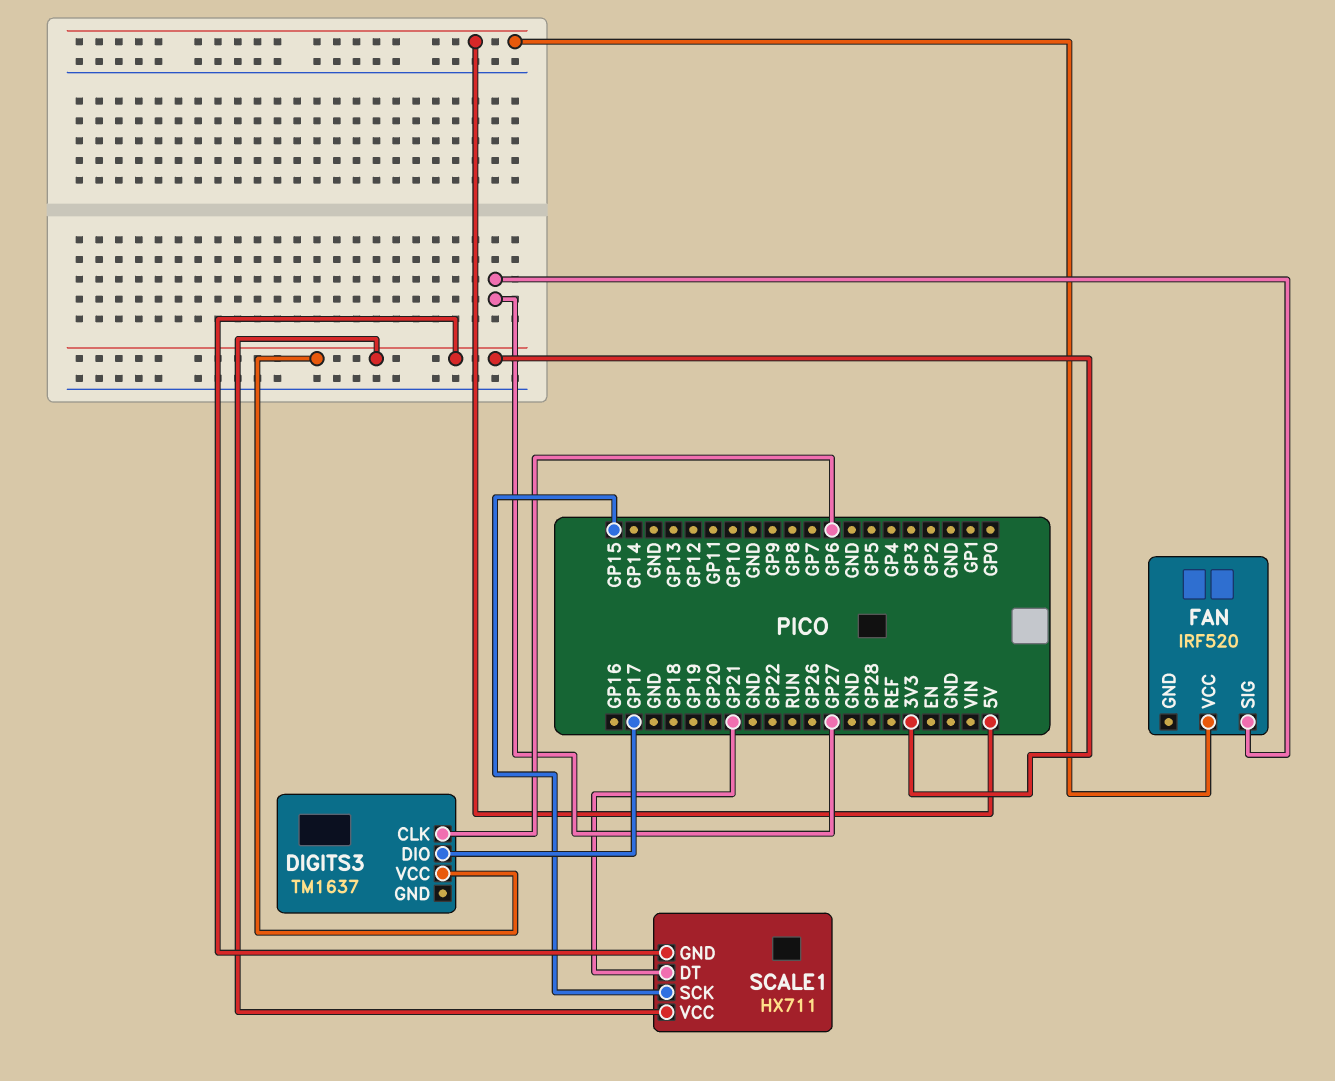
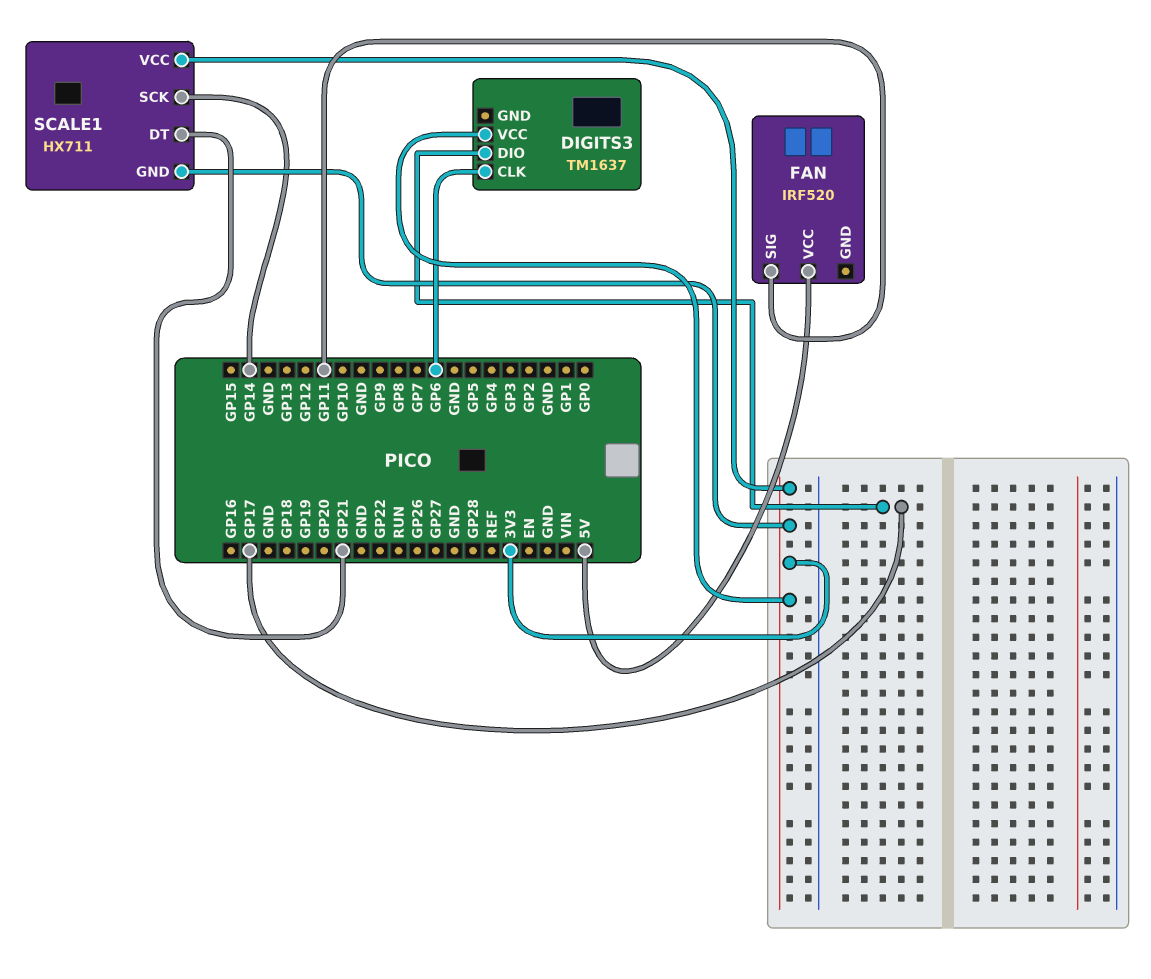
FAN pin SIG: GP27 -> GP11
SCALE1 pin SCK: GP15 -> GP14

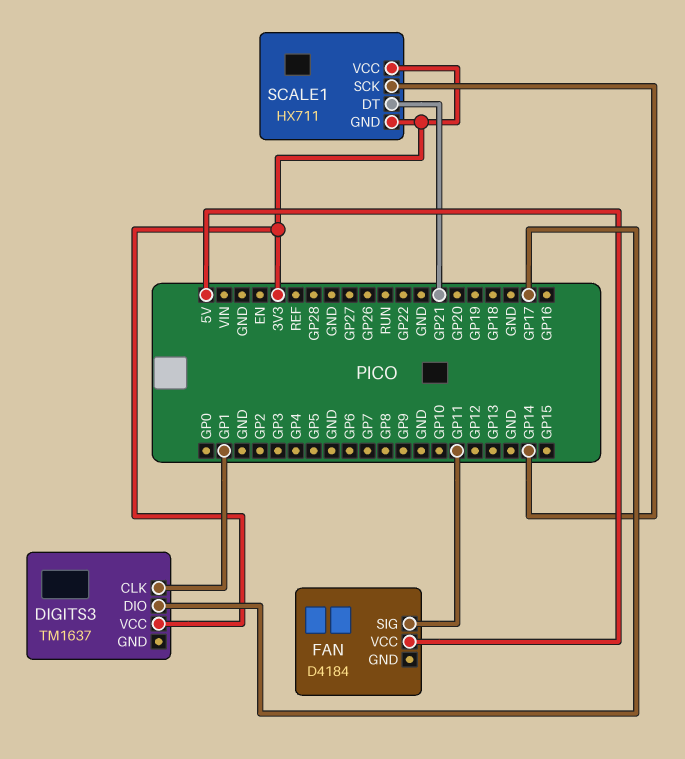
DIGITS3 pin CLK: GP6 -> GP1
FAN: IRF520 -> D4184

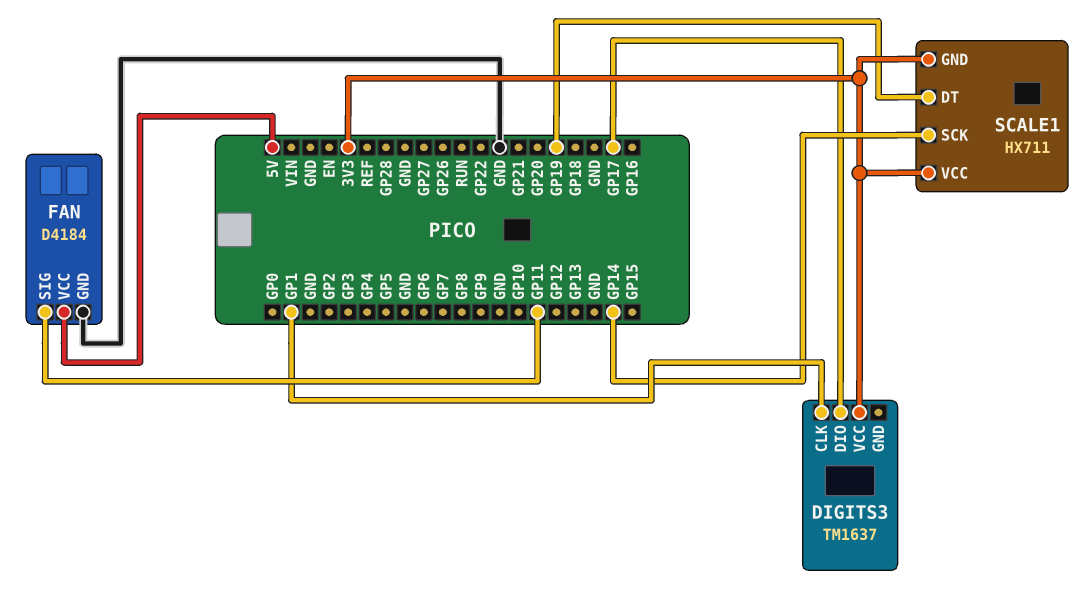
FAN pin GND: none -> GND
SCALE1 pin DT: GP21 -> GP19

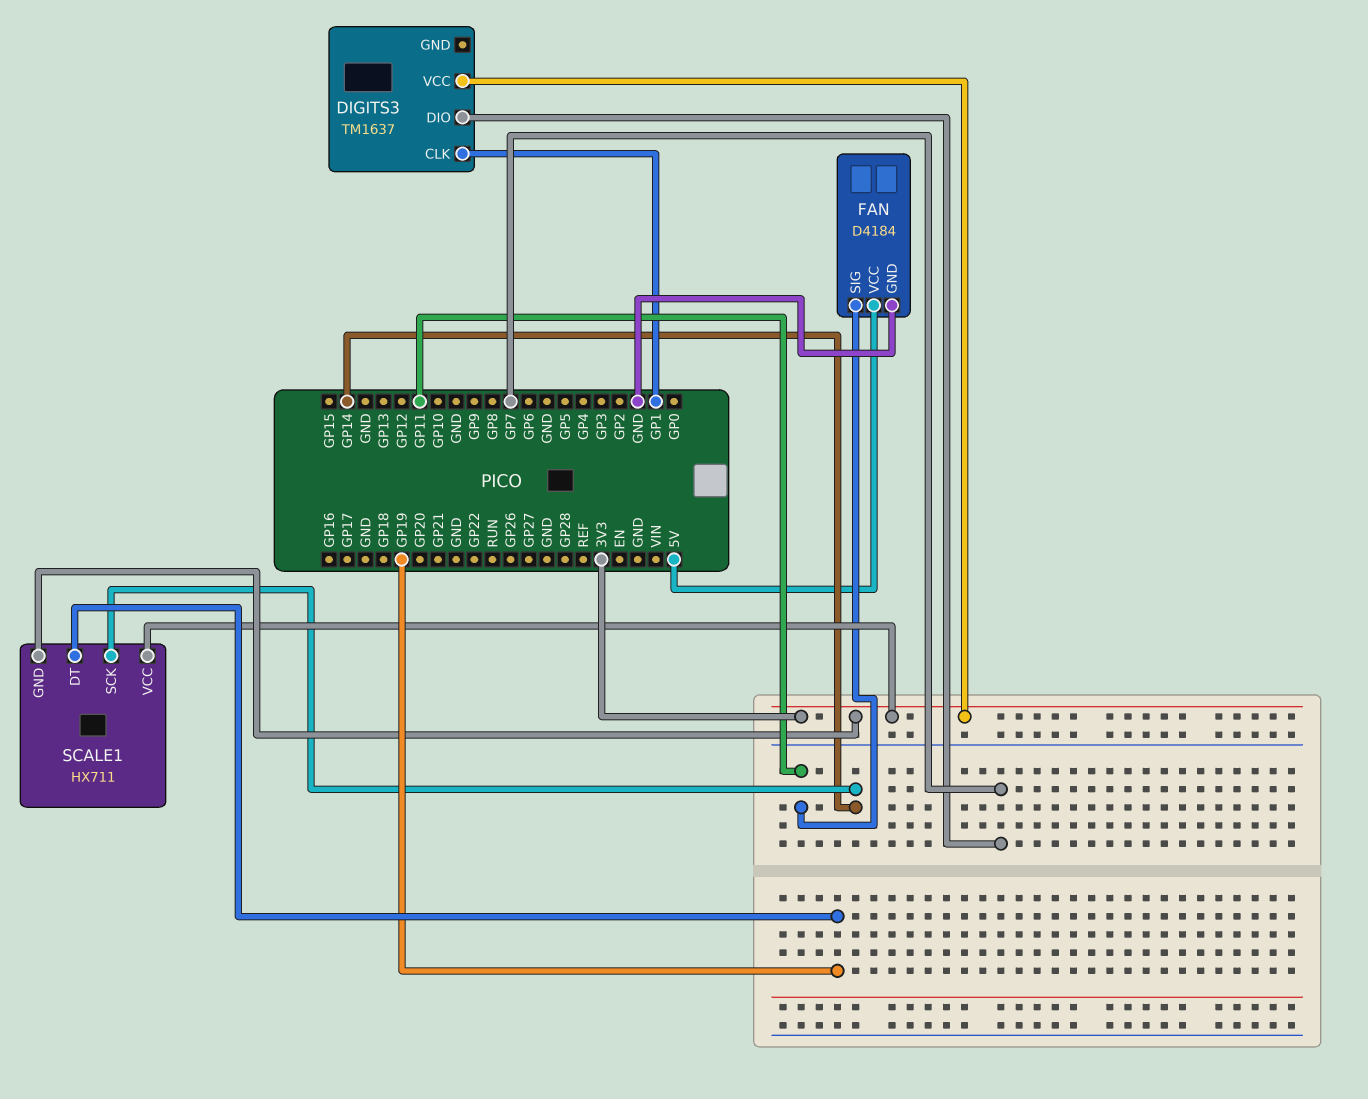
DIGITS3 pin DIO: GP17 -> GP7

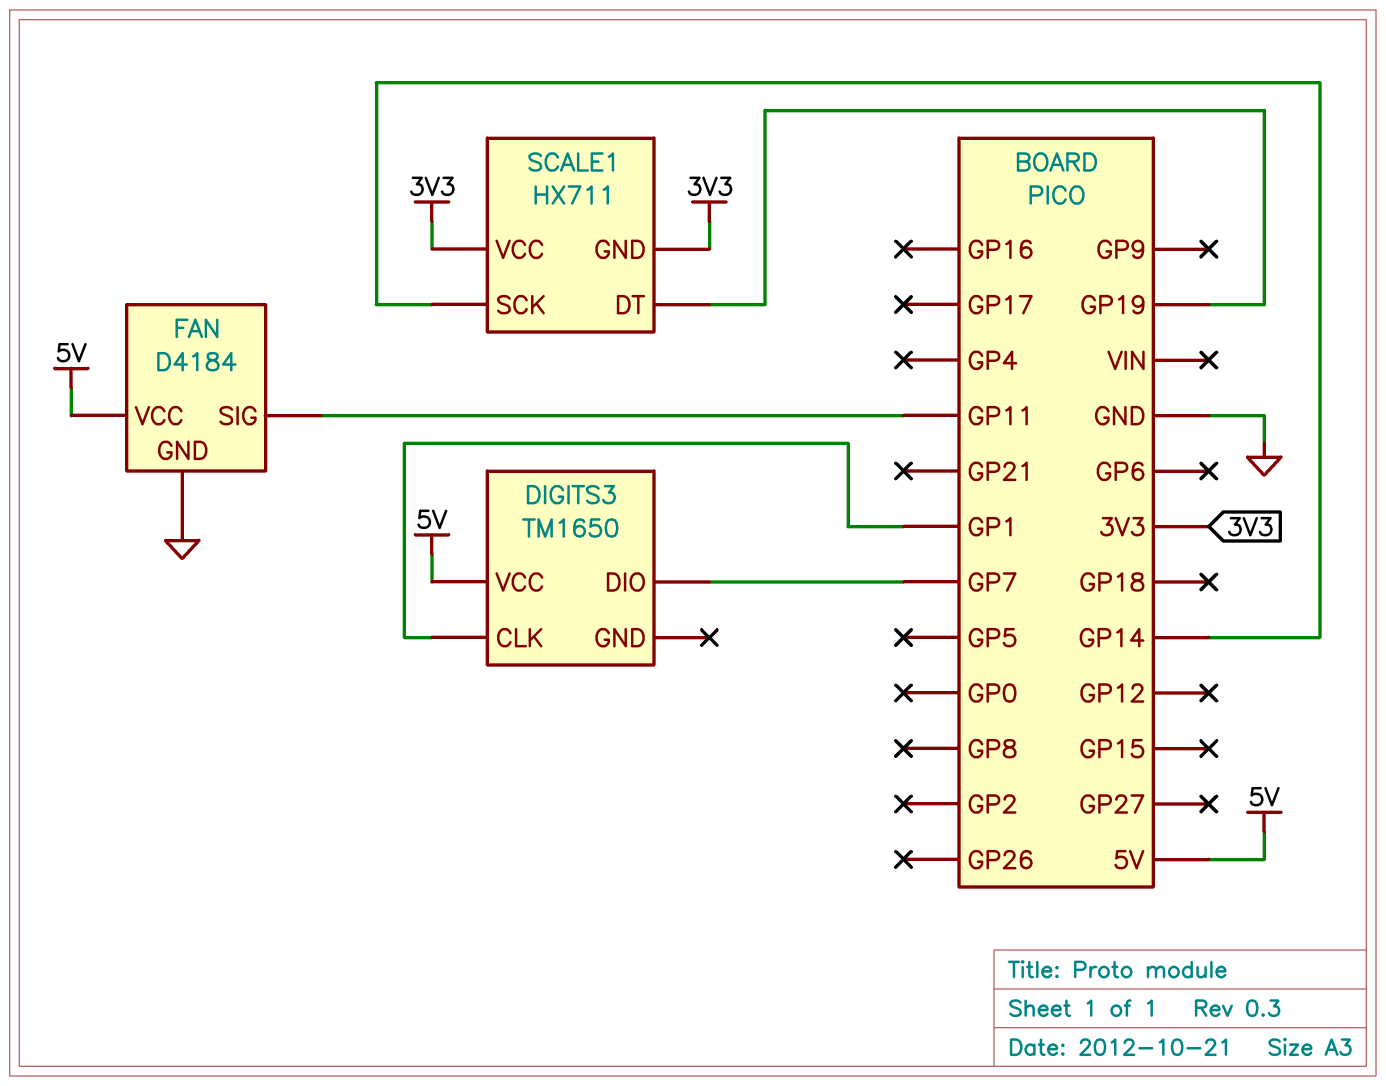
DIGITS3: TM1637 -> TM1650
DIGITS3 pin VCC: 3V3 -> 5V

